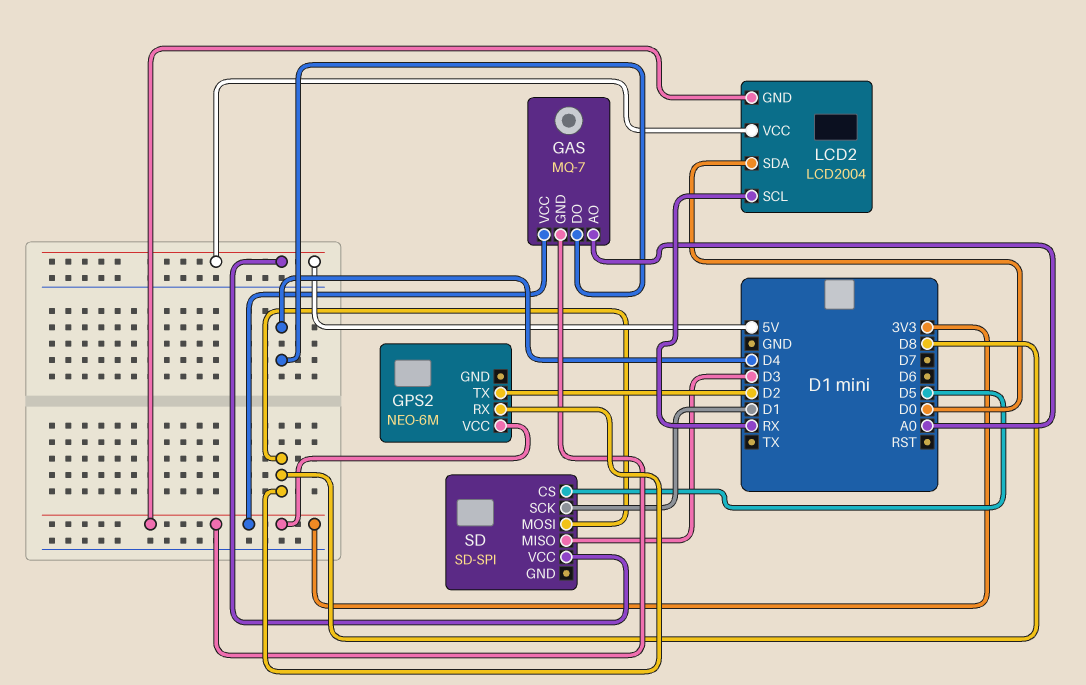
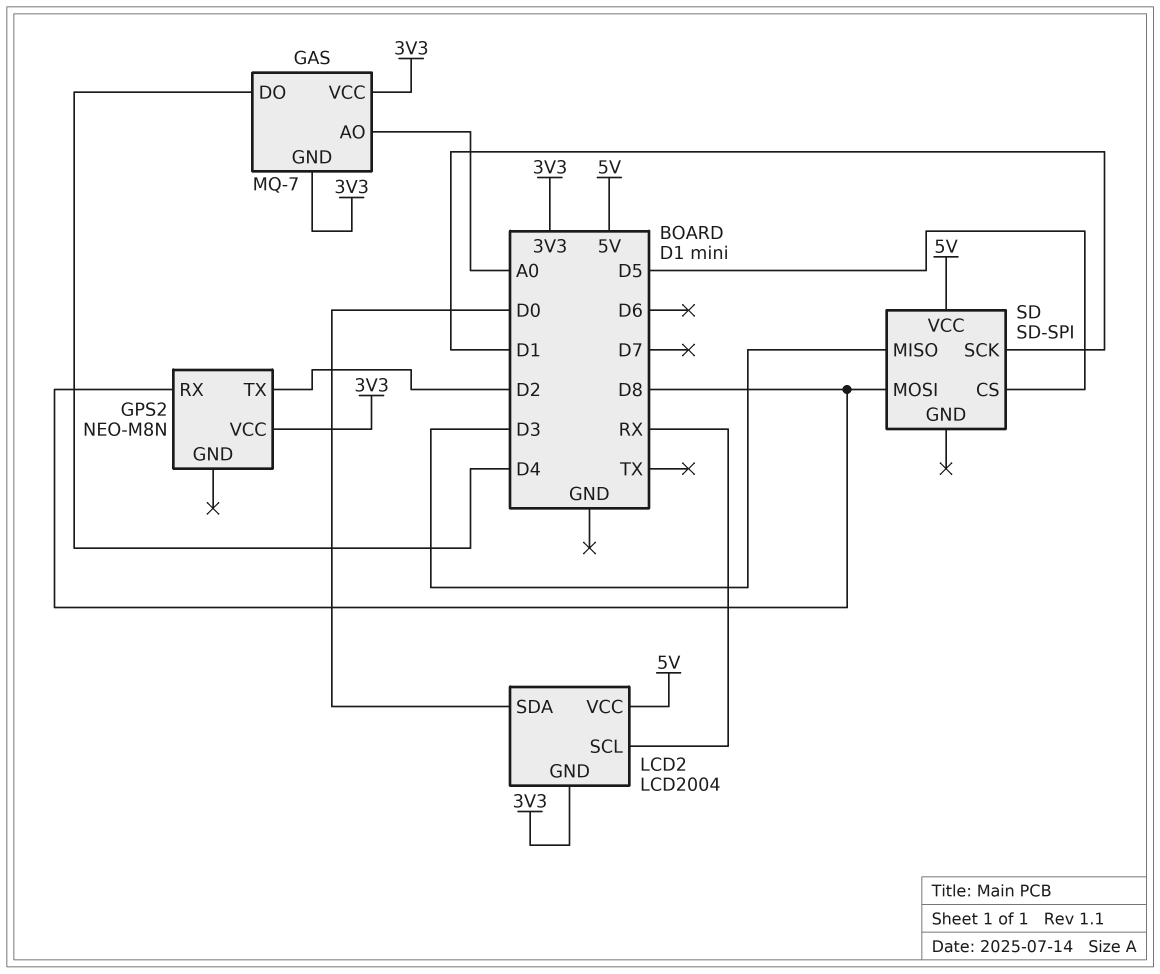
GPS2: NEO-6M -> NEO-M8N

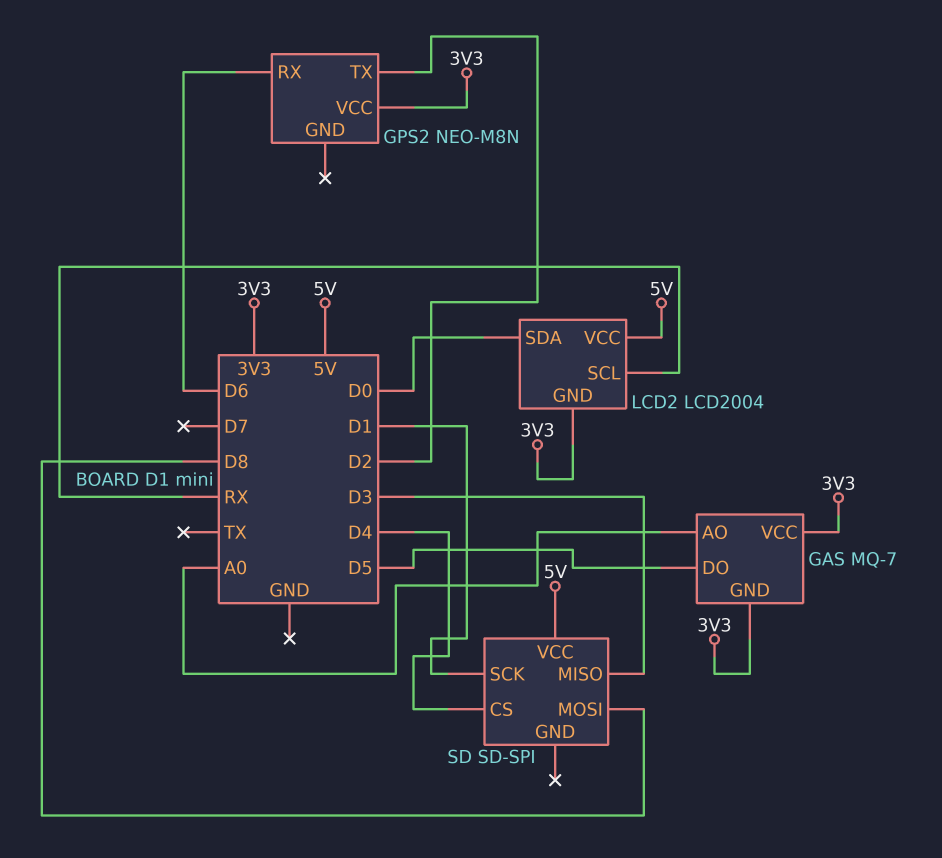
GAS pin DO: D4 -> D5
GPS2 pin RX: D8 -> D6
SD pin CS: D5 -> D4

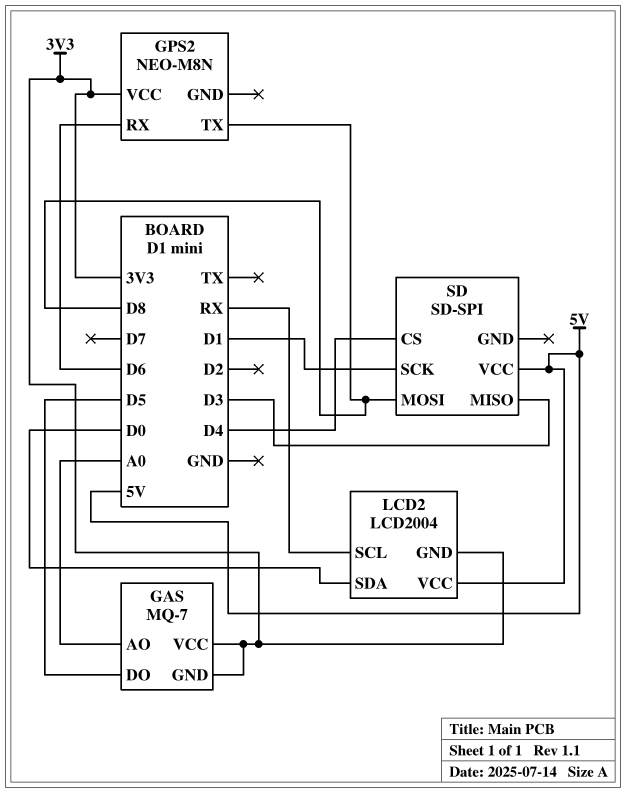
GPS2 pin TX: D2 -> D8

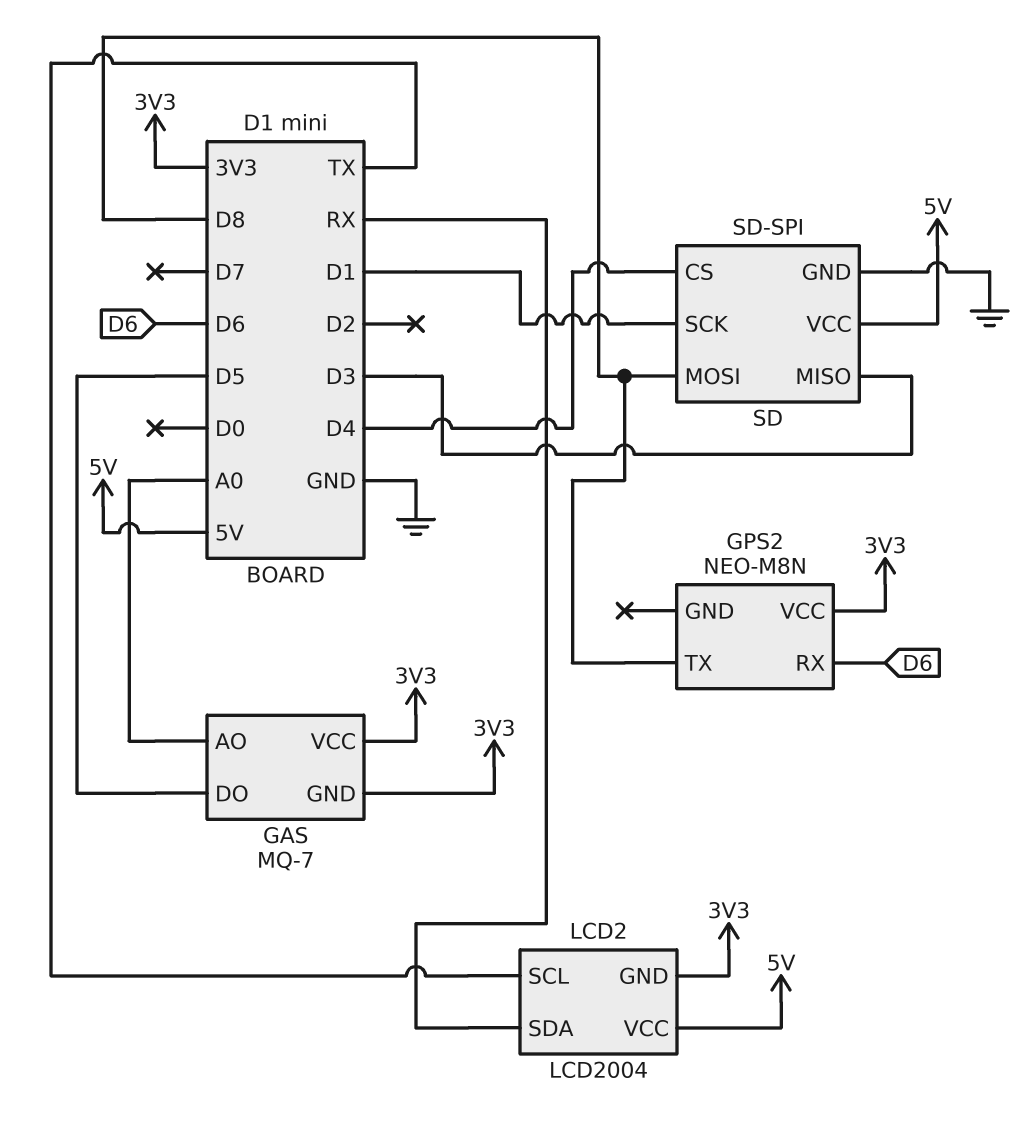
LCD2 pin SCL: RX -> TX
LCD2 pin SDA: D0 -> RX
SD pin GND: none -> GND

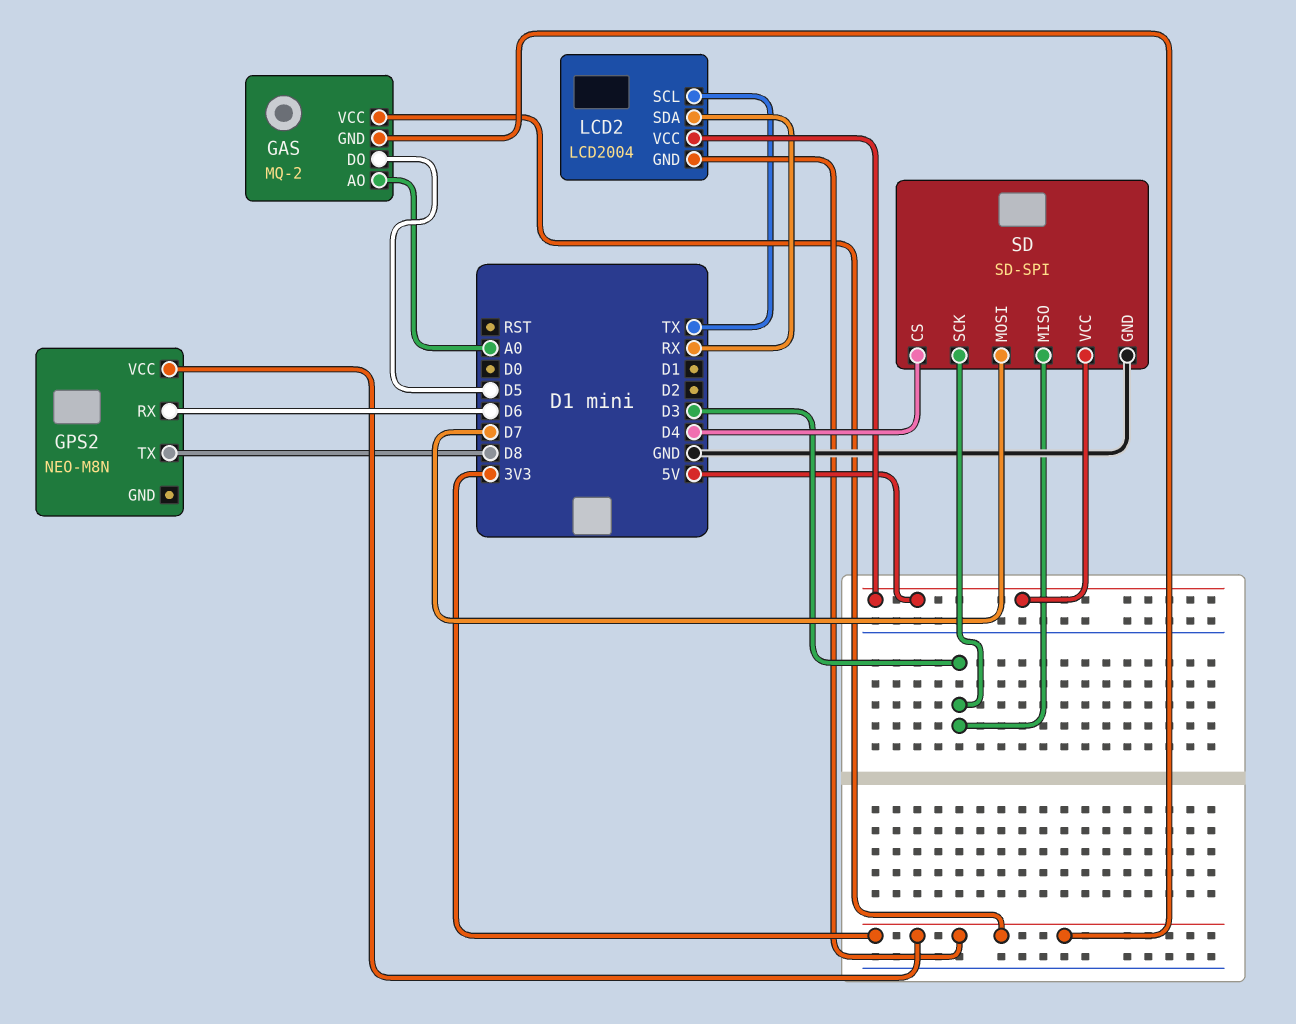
GAS: MQ-7 -> MQ-2
SD pin MOSI: D8 -> D7
SD pin SCK: D1 -> D3

